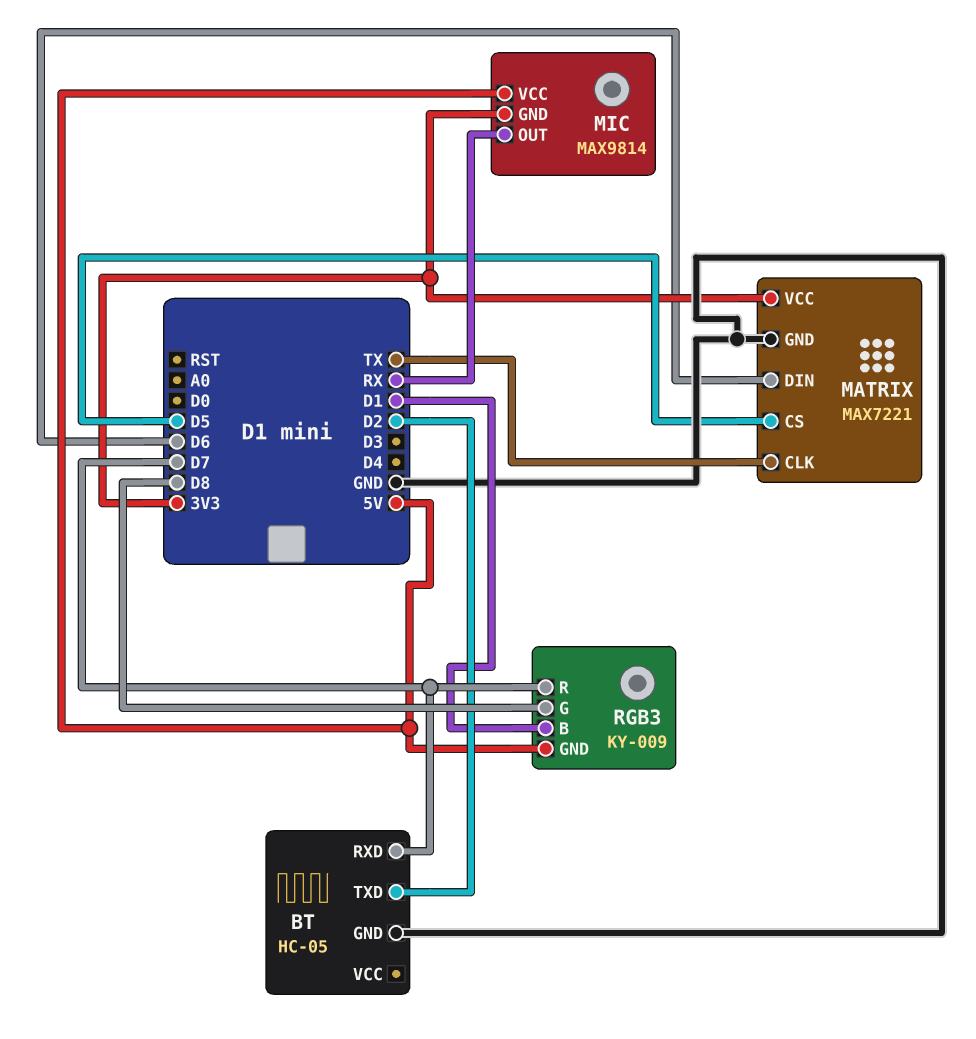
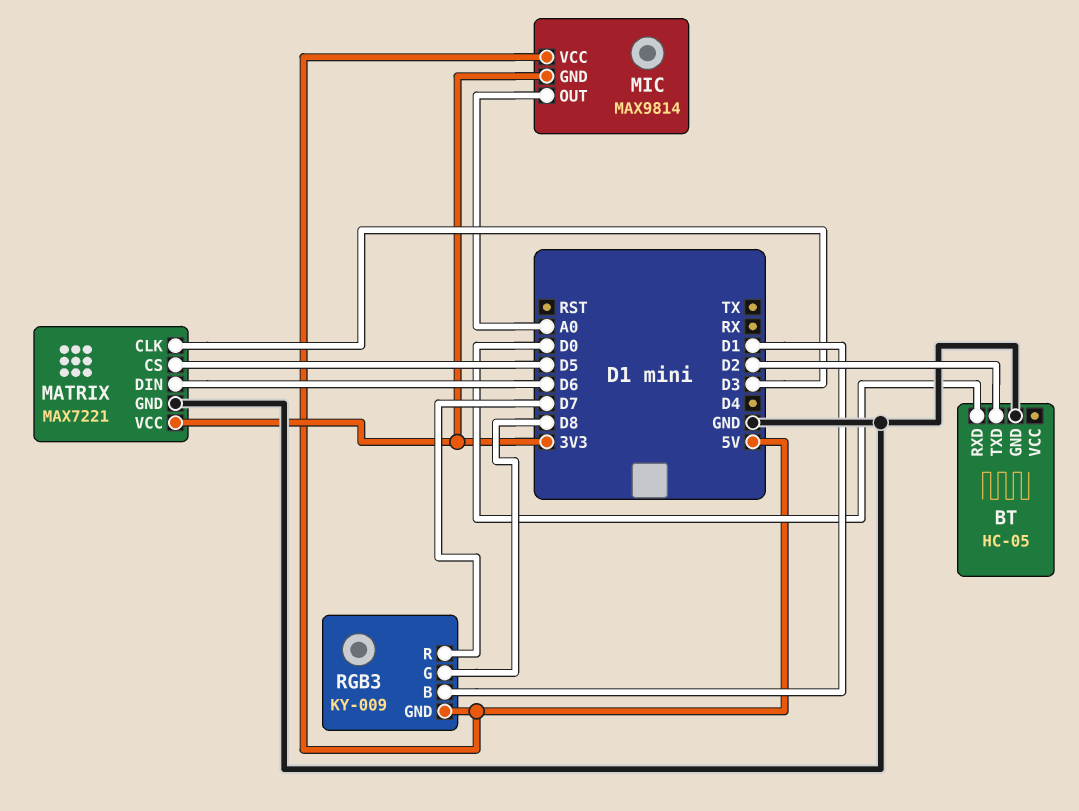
BT pin RXD: D7 -> D0
MATRIX pin CLK: TX -> D3
MIC pin OUT: RX -> A0

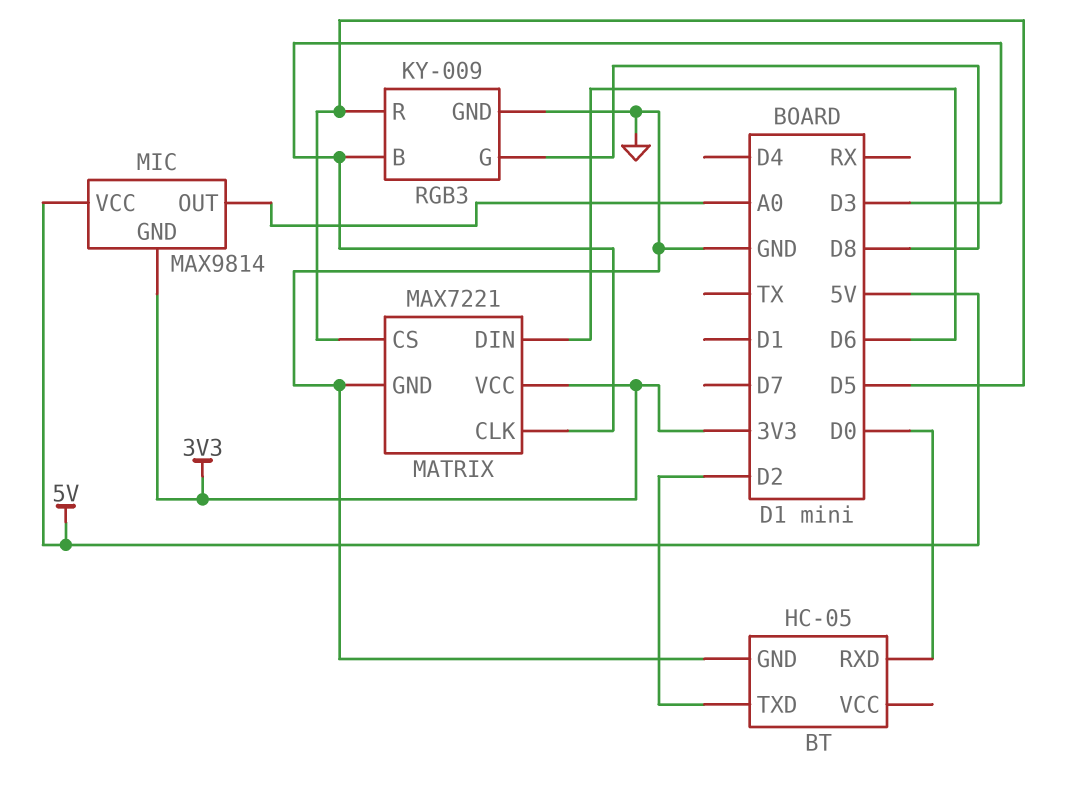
RGB3 pin B: D1 -> D3
RGB3 pin GND: 5V -> GND
RGB3 pin R: D7 -> D5

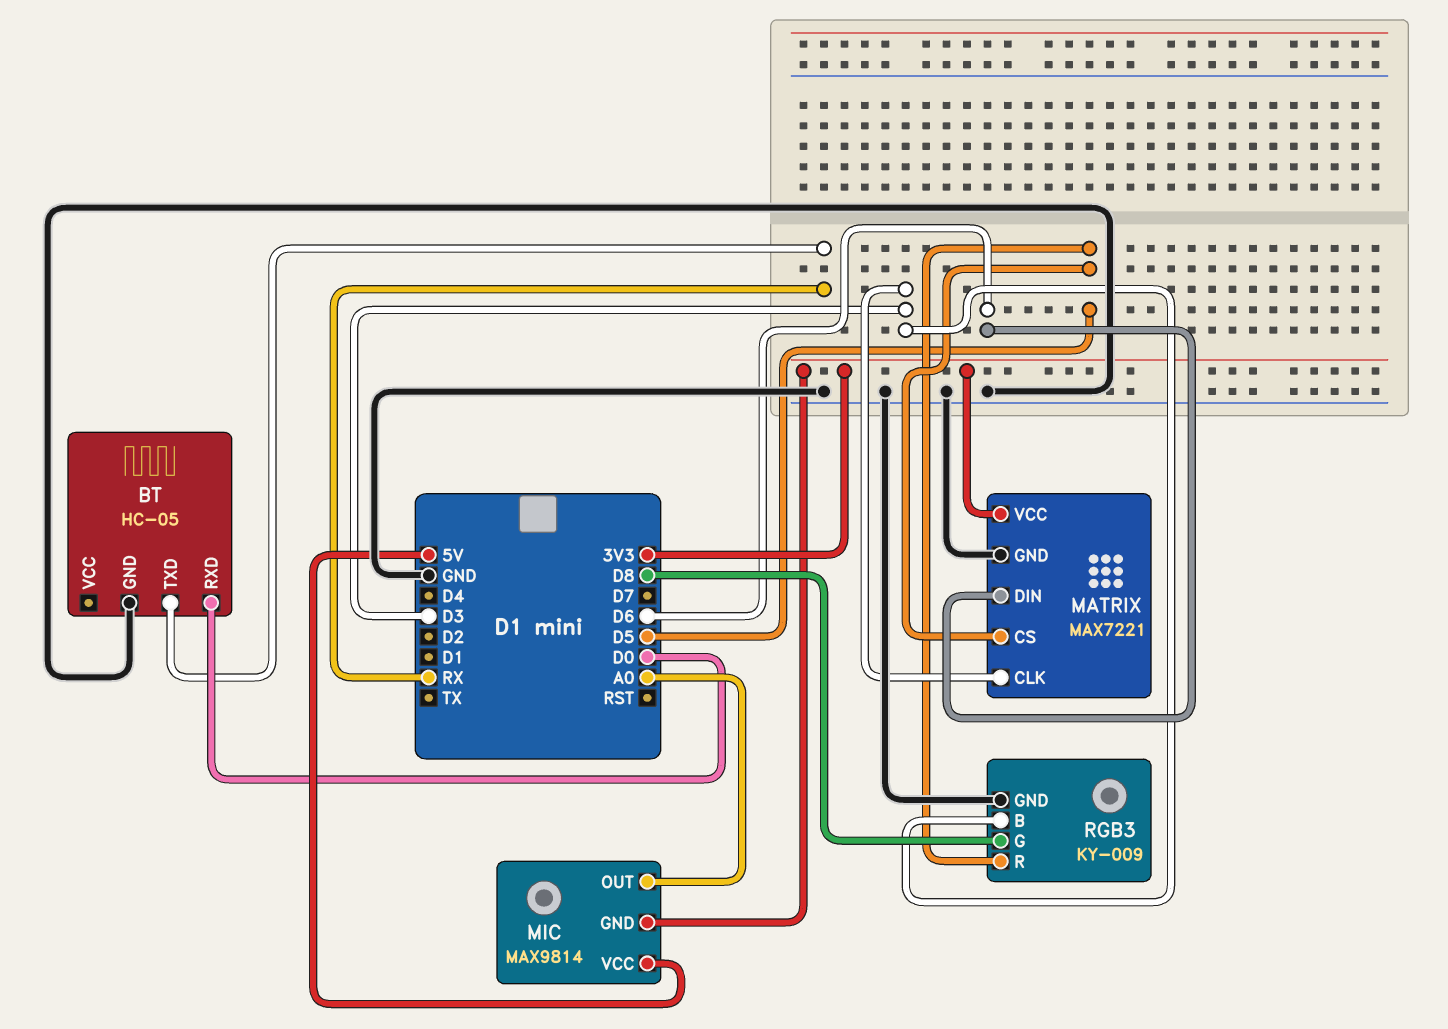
BT pin TXD: D2 -> RX

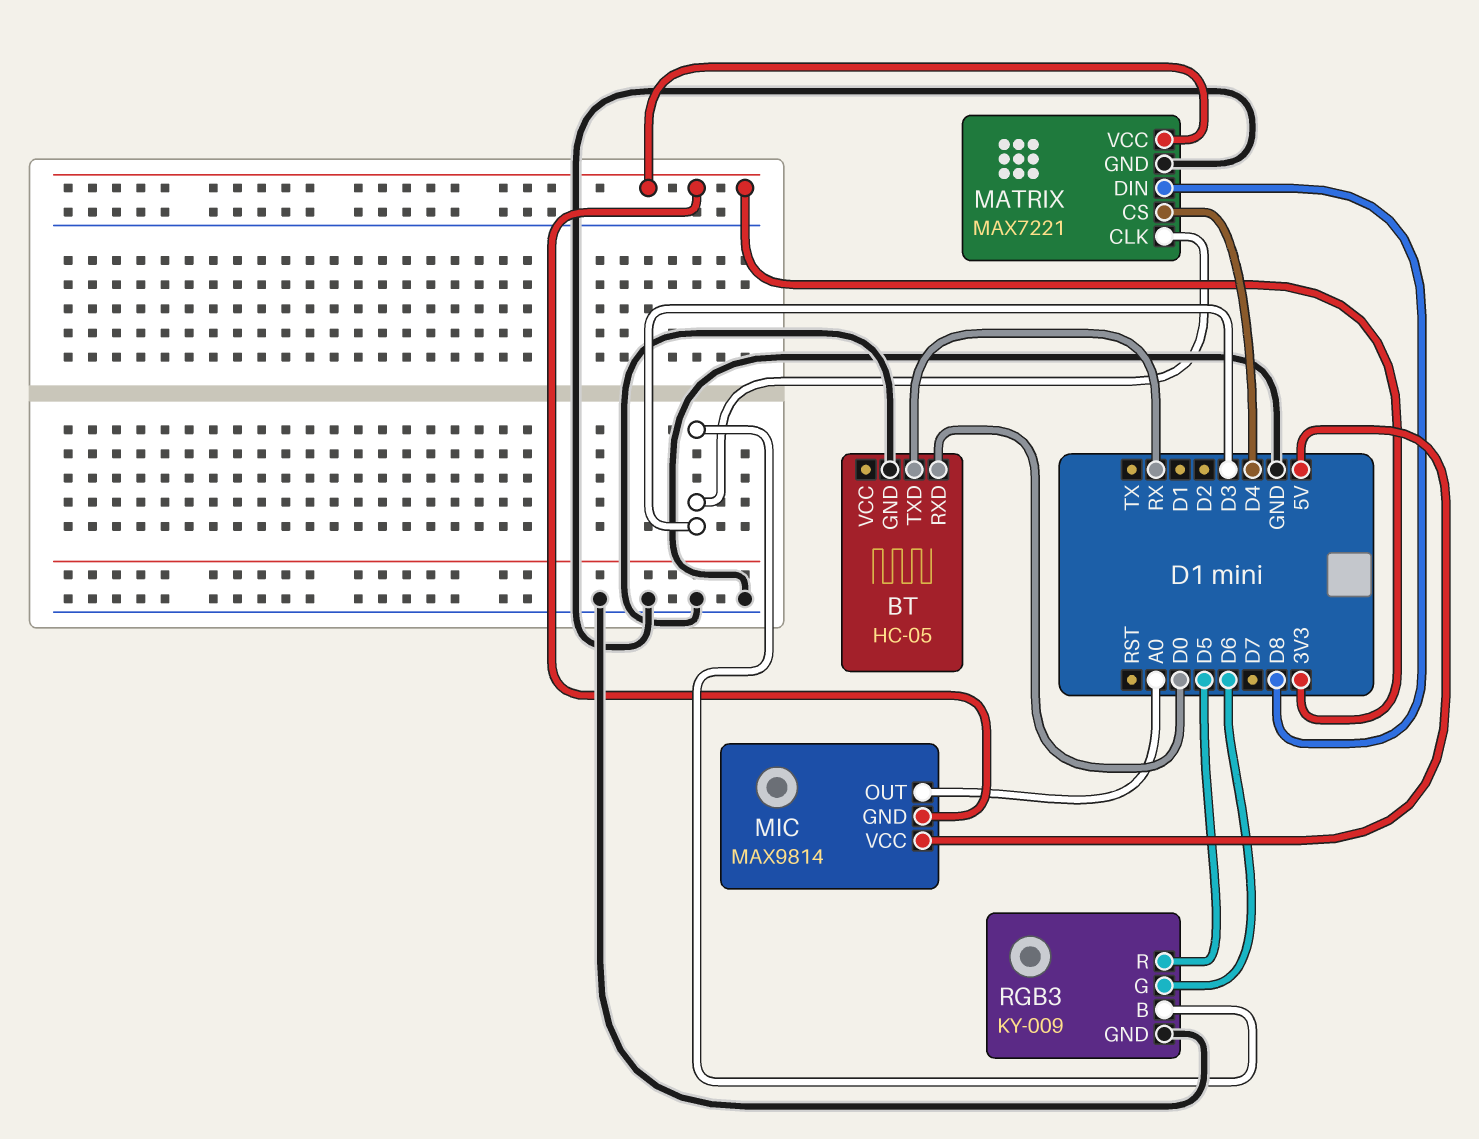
MATRIX pin CS: D5 -> D4
MATRIX pin DIN: D6 -> D8
RGB3 pin G: D8 -> D6

